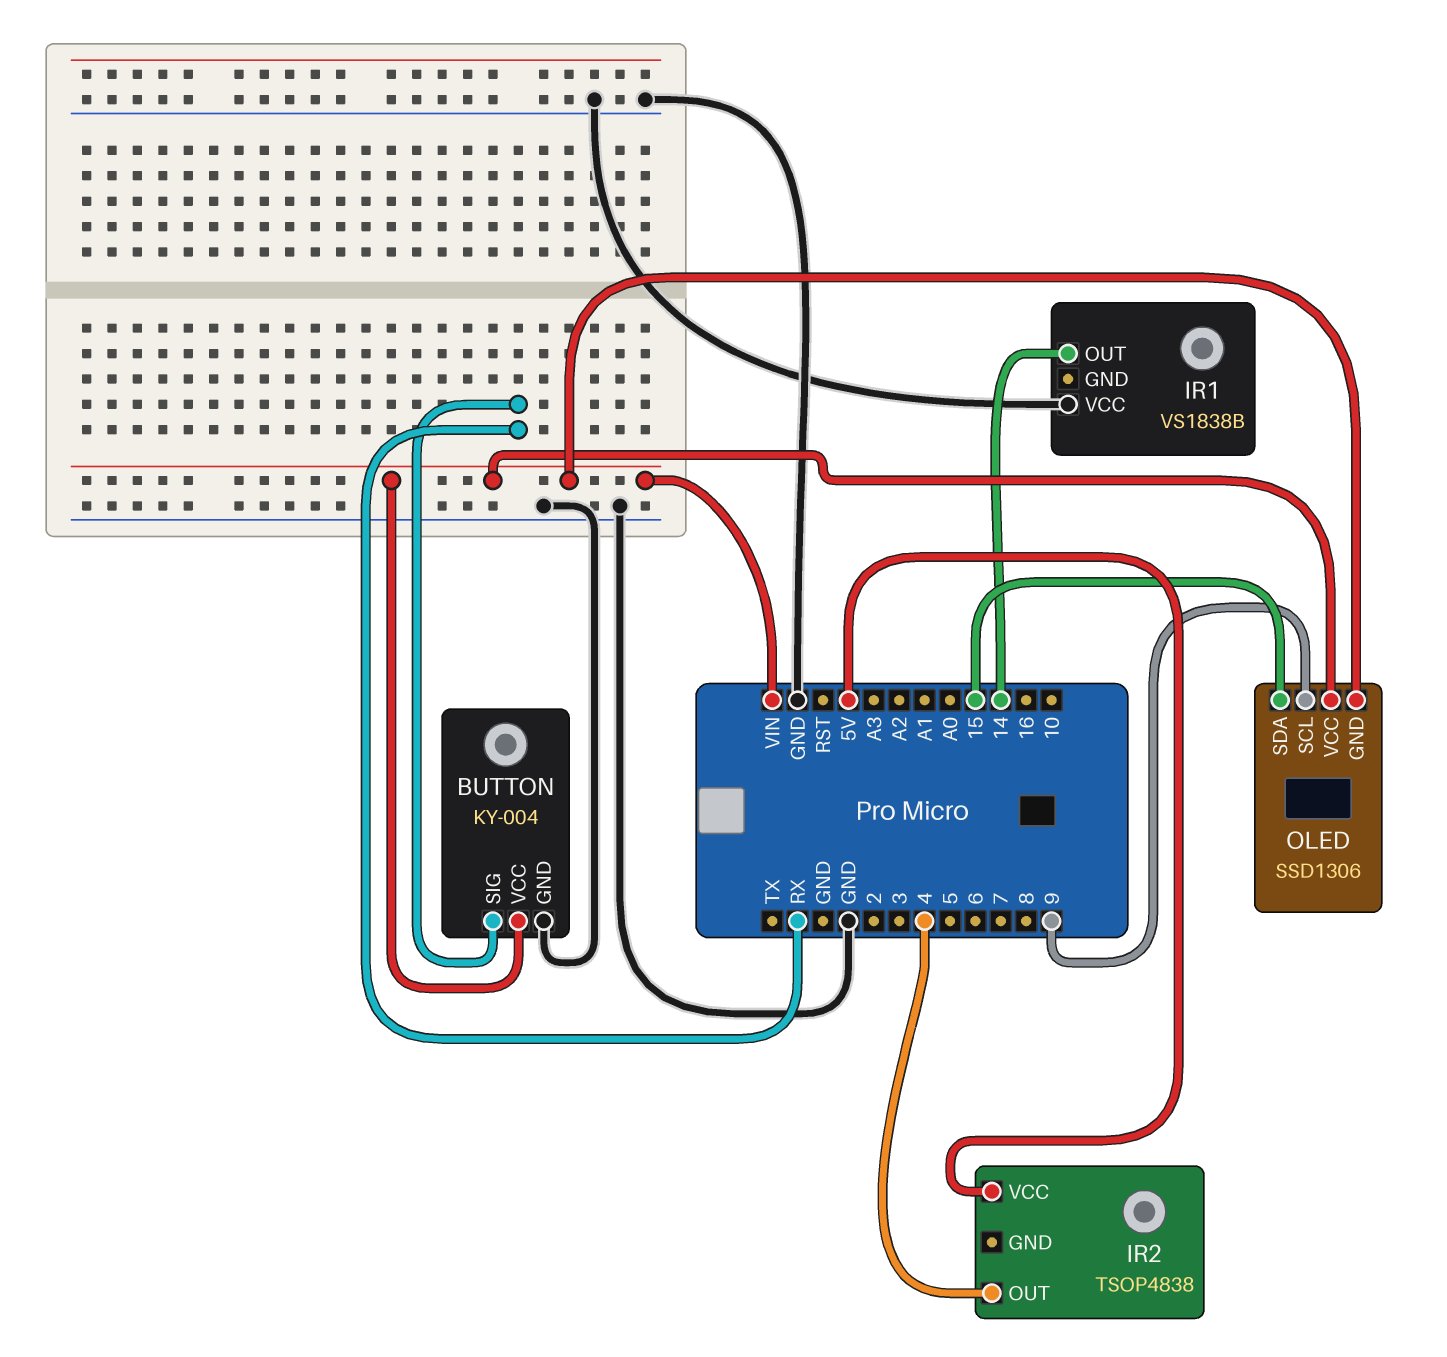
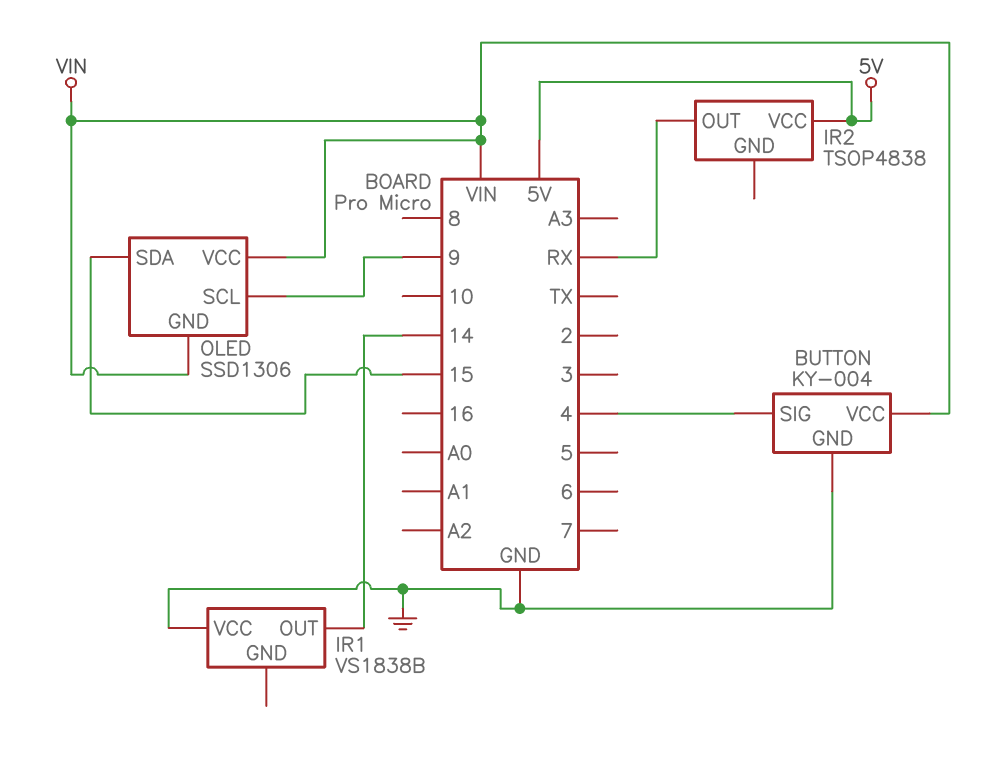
BUTTON pin SIG: RX -> 4
IR2 pin OUT: 4 -> RX

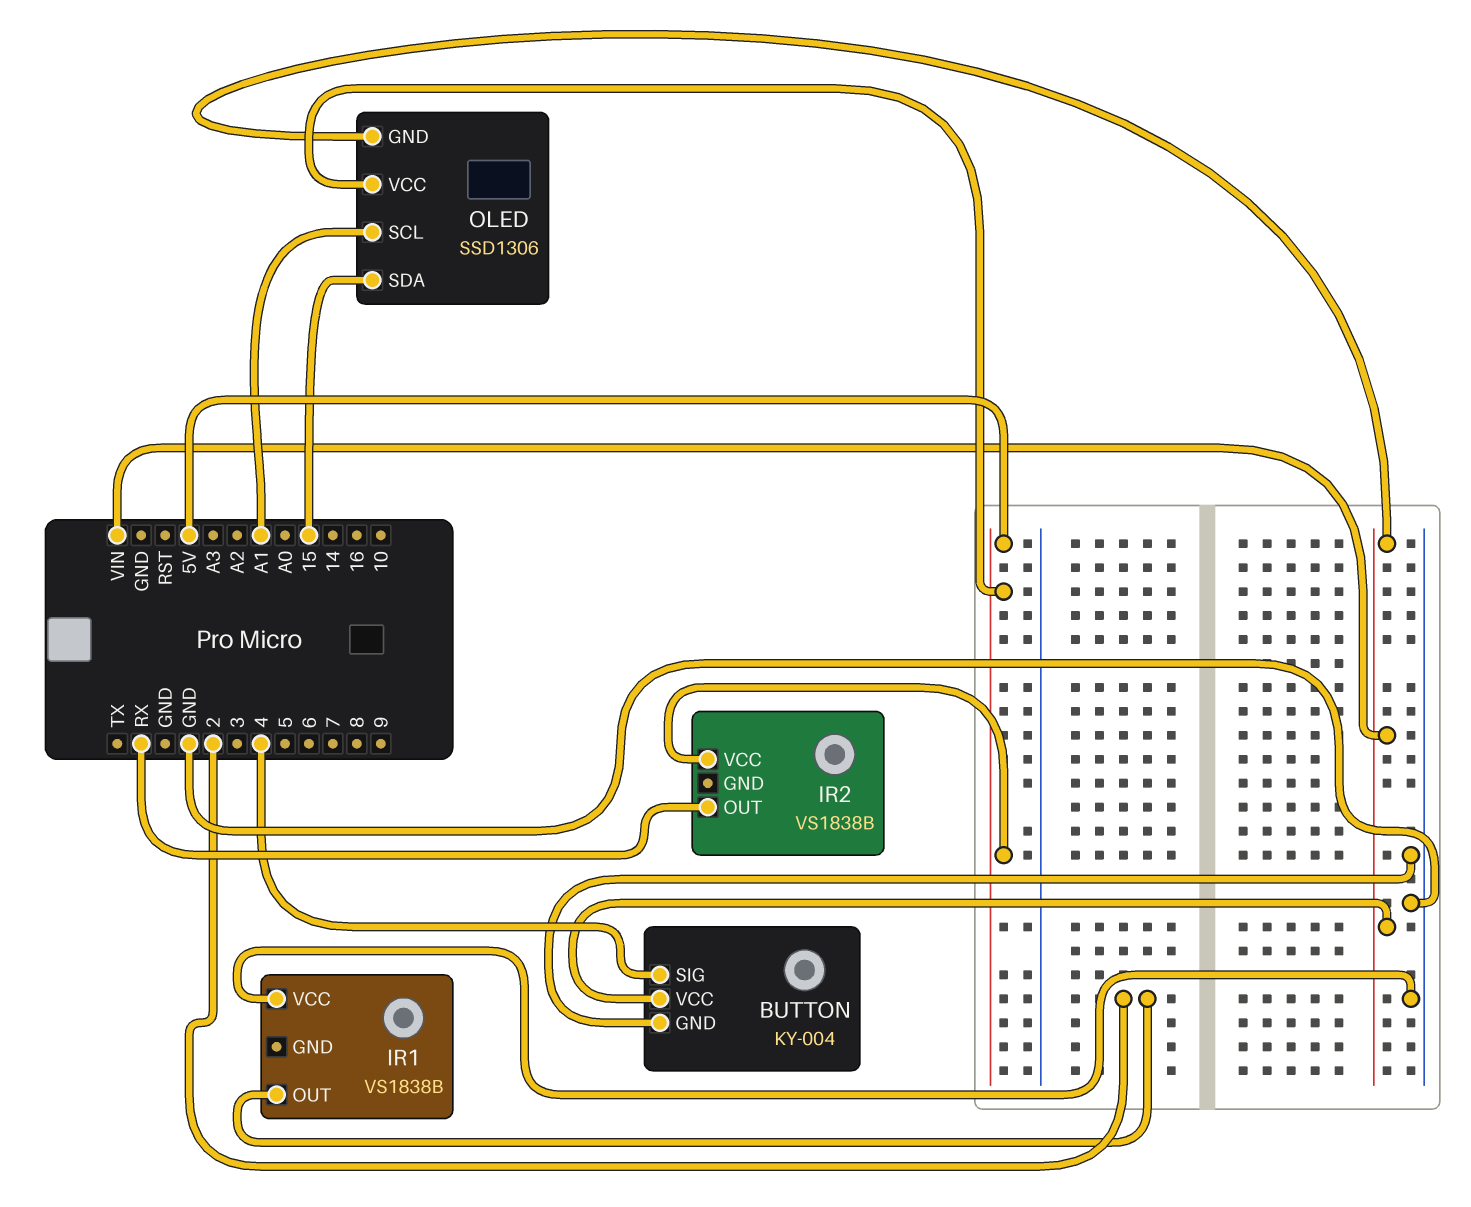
IR1 pin OUT: 14 -> 2
IR2: TSOP4838 -> VS1838B
OLED pin SCL: 9 -> A1
OLED pin VCC: VIN -> 5V

